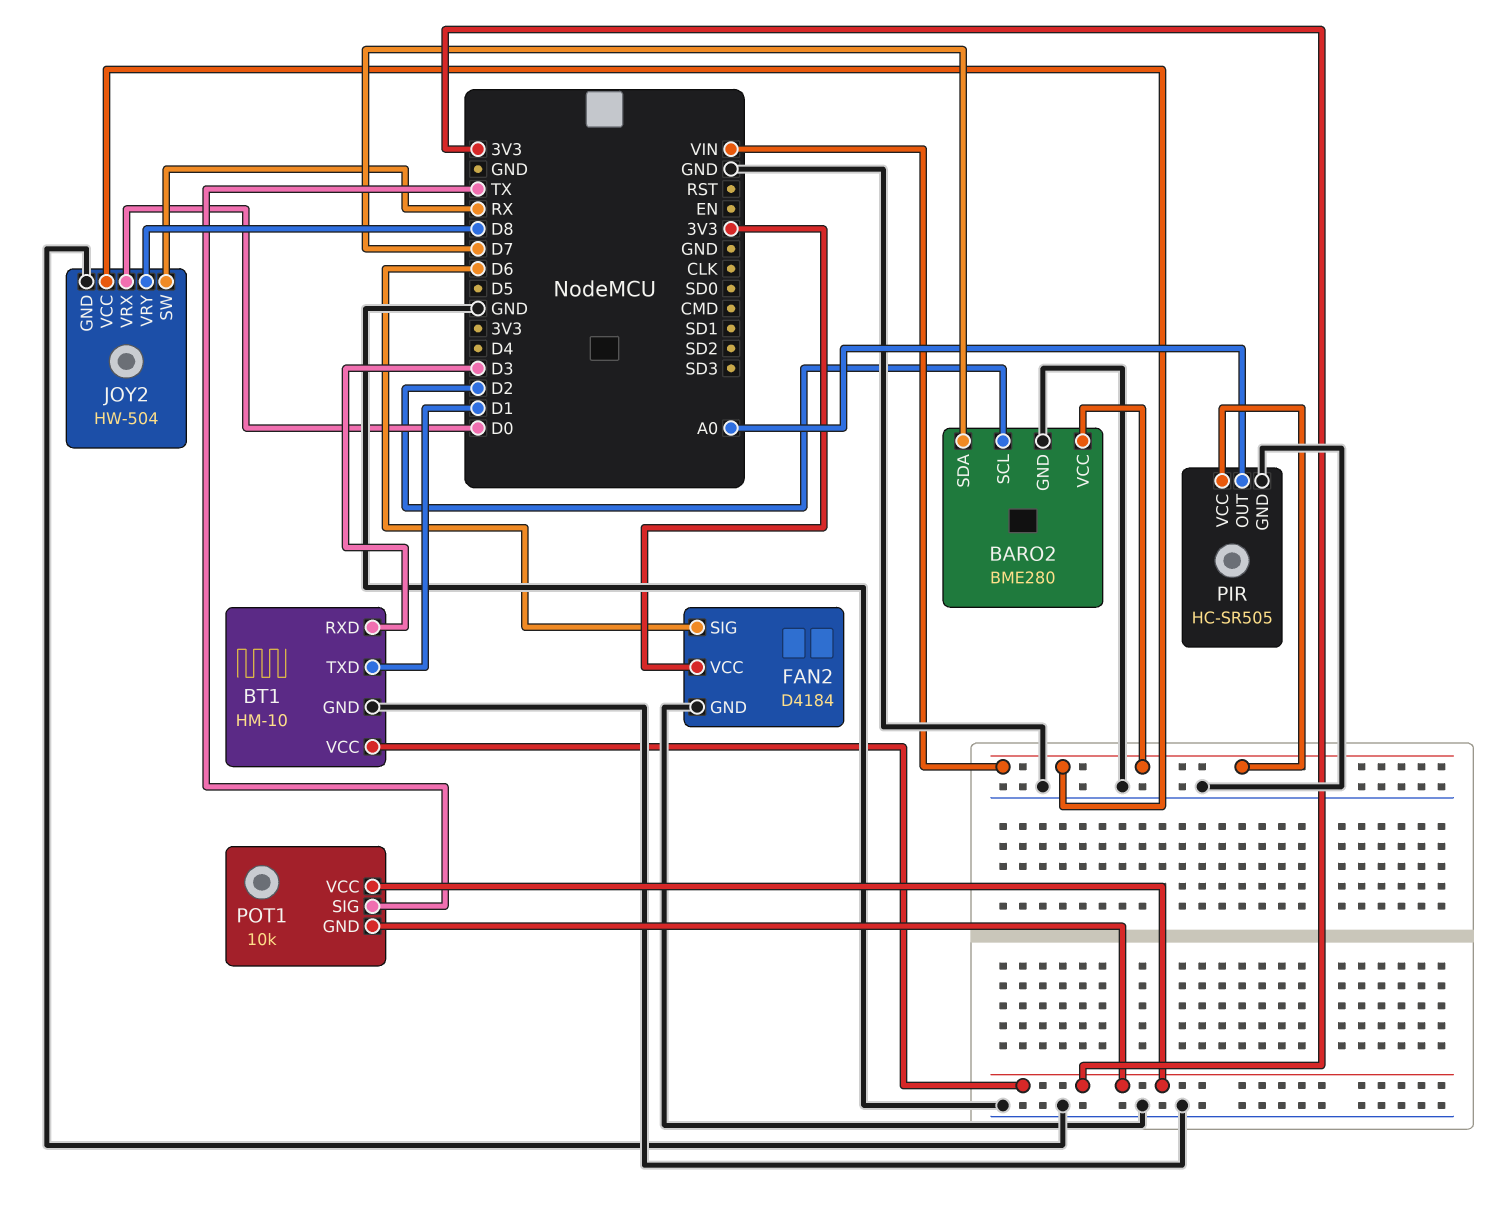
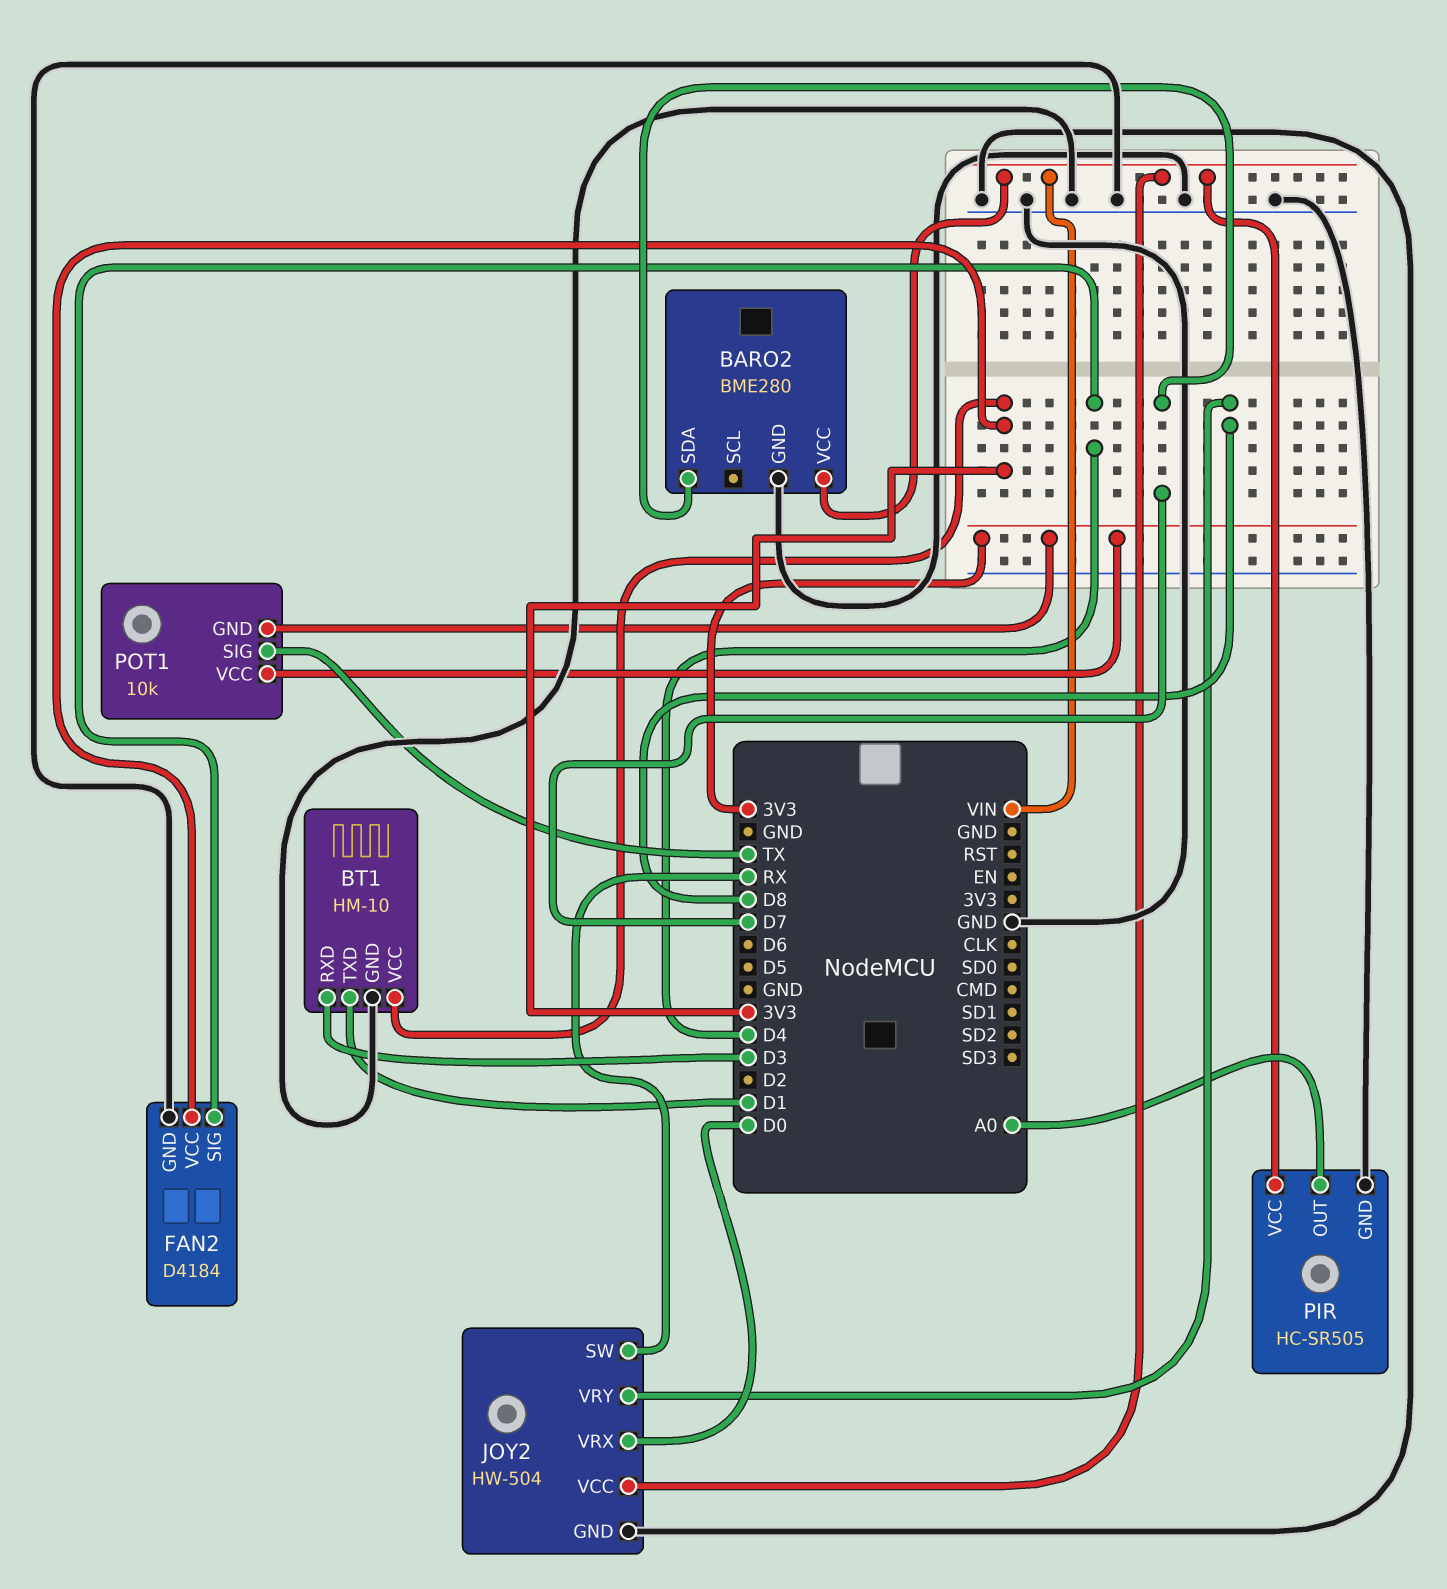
BARO2 pin SCL: D2 -> none
FAN2 pin SIG: D6 -> D4

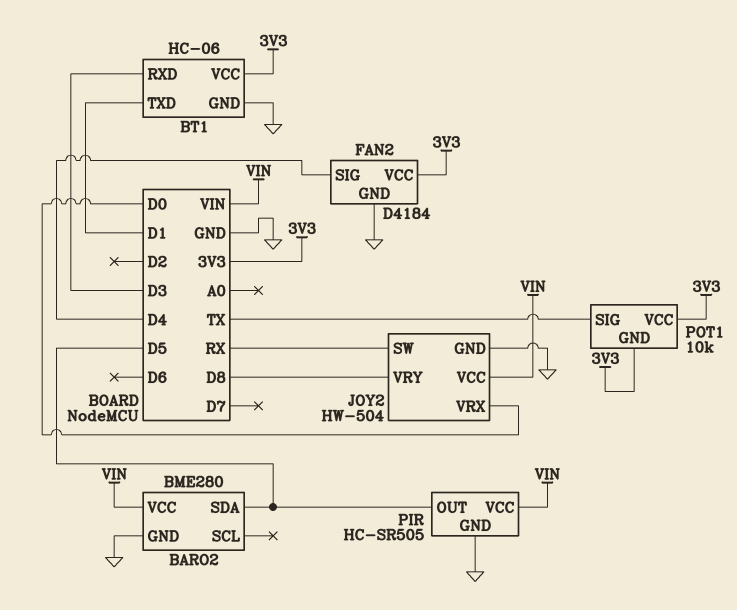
BARO2 pin SDA: D7 -> D5
BT1: HM-10 -> HC-06
PIR pin OUT: A0 -> D5

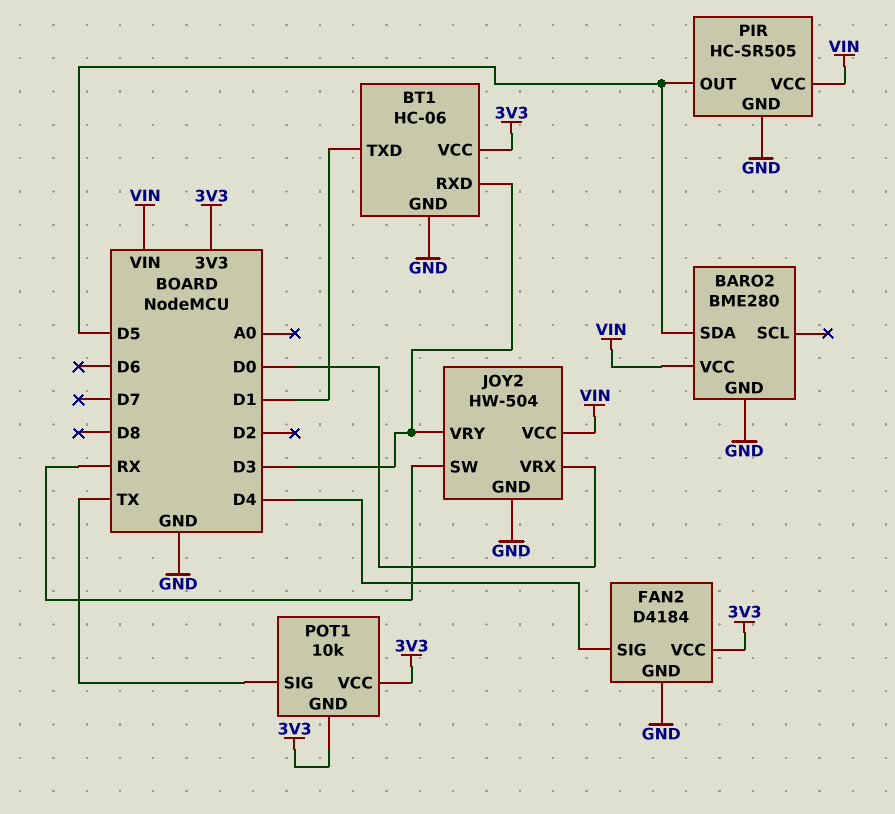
JOY2 pin VRY: D8 -> D3

